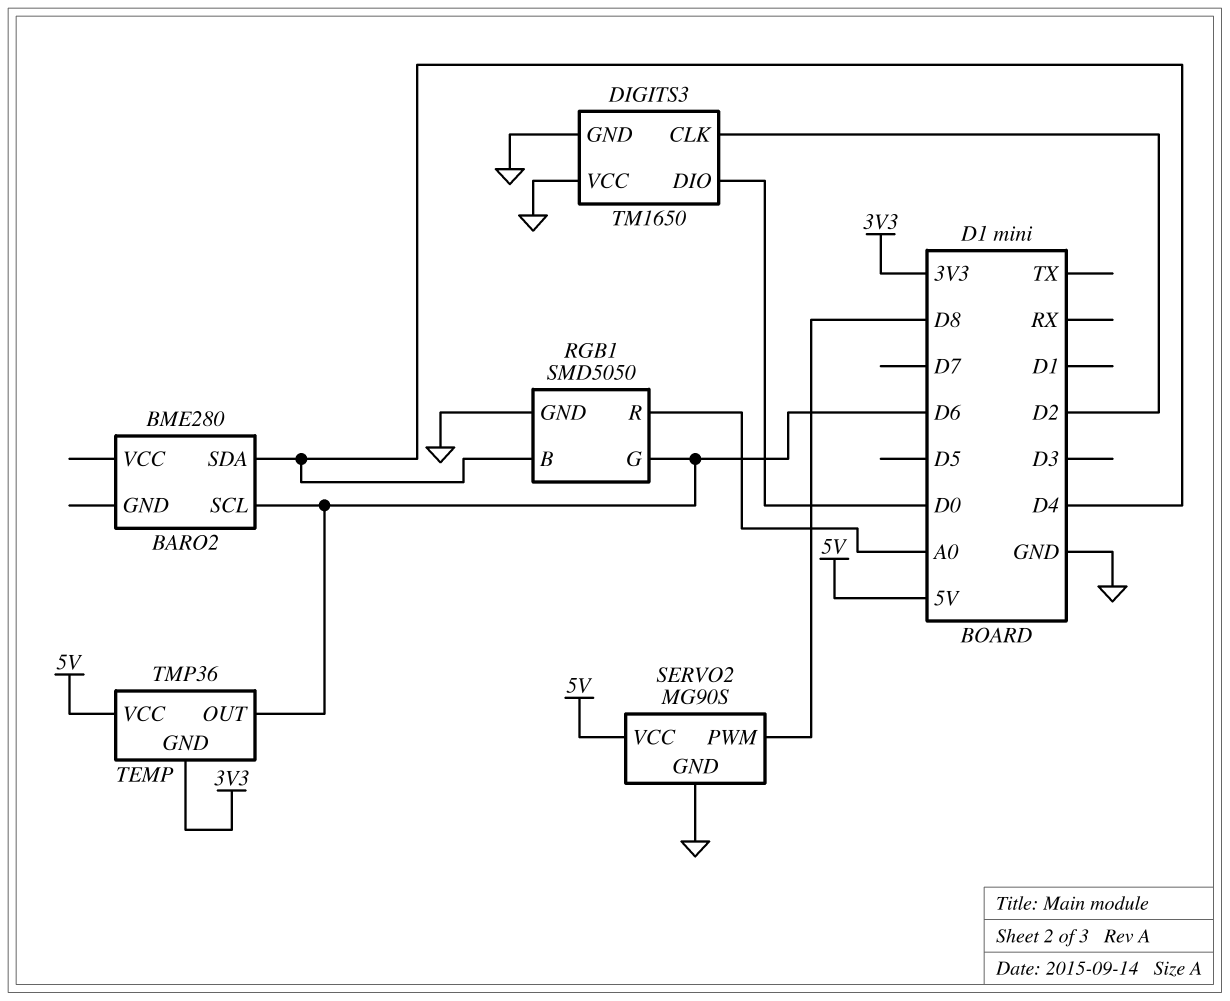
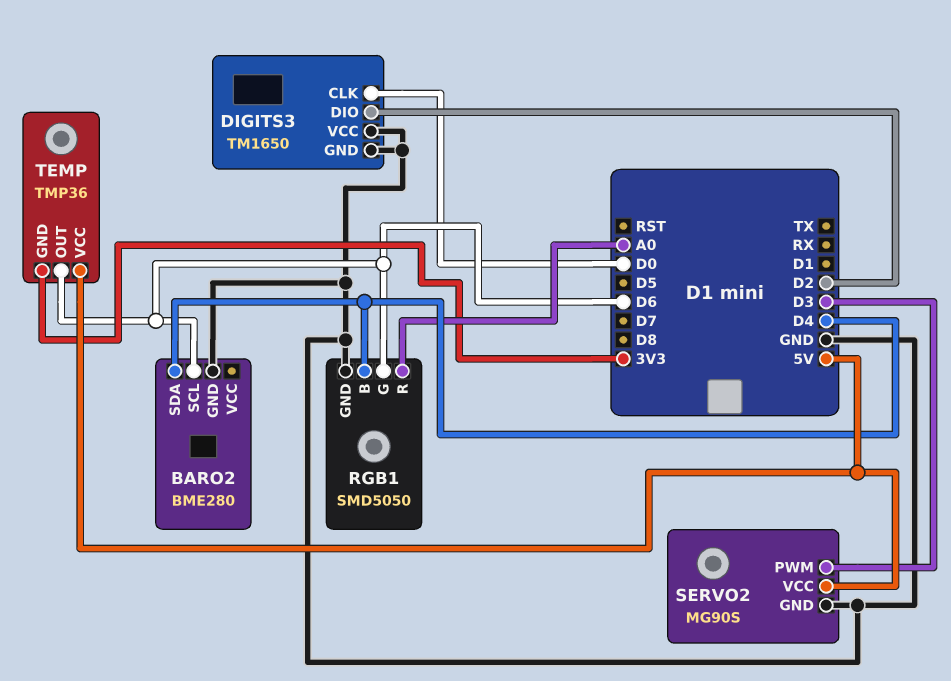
BARO2 pin GND: none -> GND
DIGITS3 pin CLK: D2 -> D0
DIGITS3 pin DIO: D0 -> D2
SERVO2 pin PWM: D8 -> D3

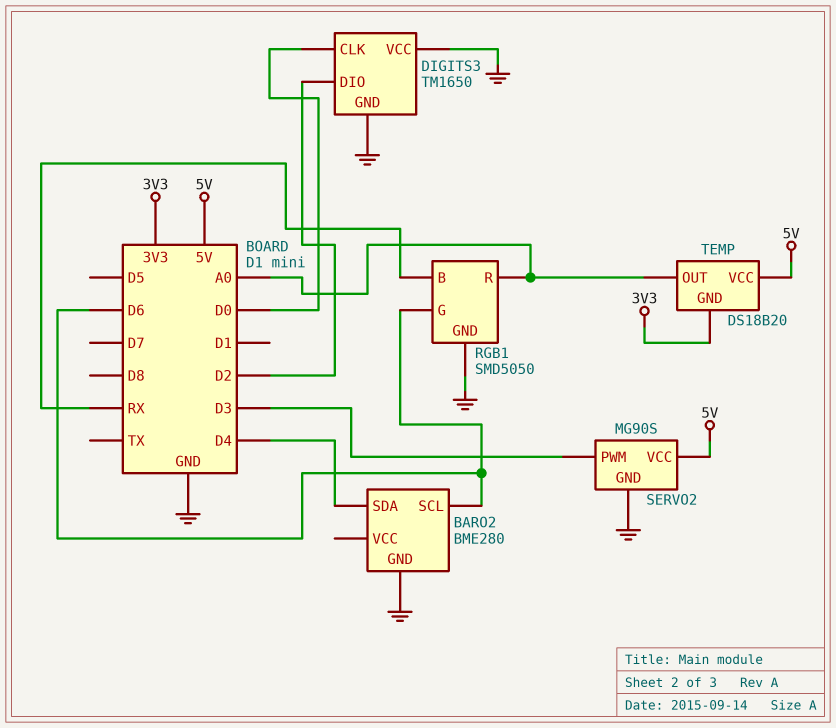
RGB1 pin B: D4 -> RX
TEMP: TMP36 -> DS18B20
TEMP pin OUT: D6 -> A0

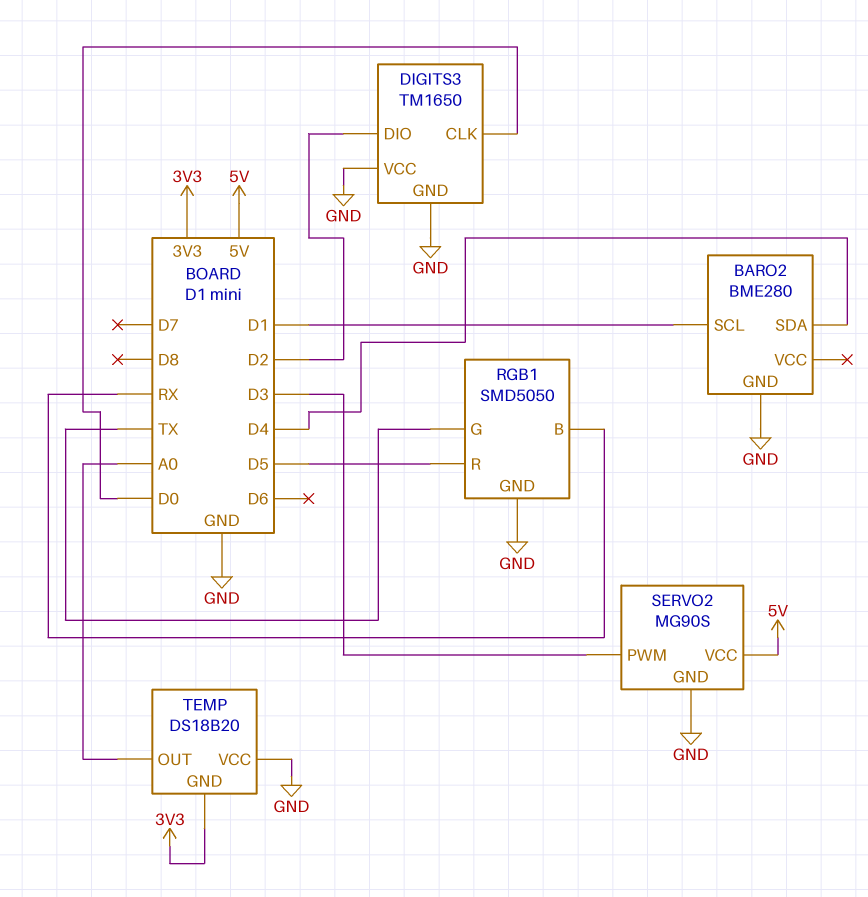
BARO2 pin SCL: D6 -> D1
RGB1 pin G: D6 -> TX
RGB1 pin R: A0 -> D5
TEMP pin VCC: 5V -> GND

